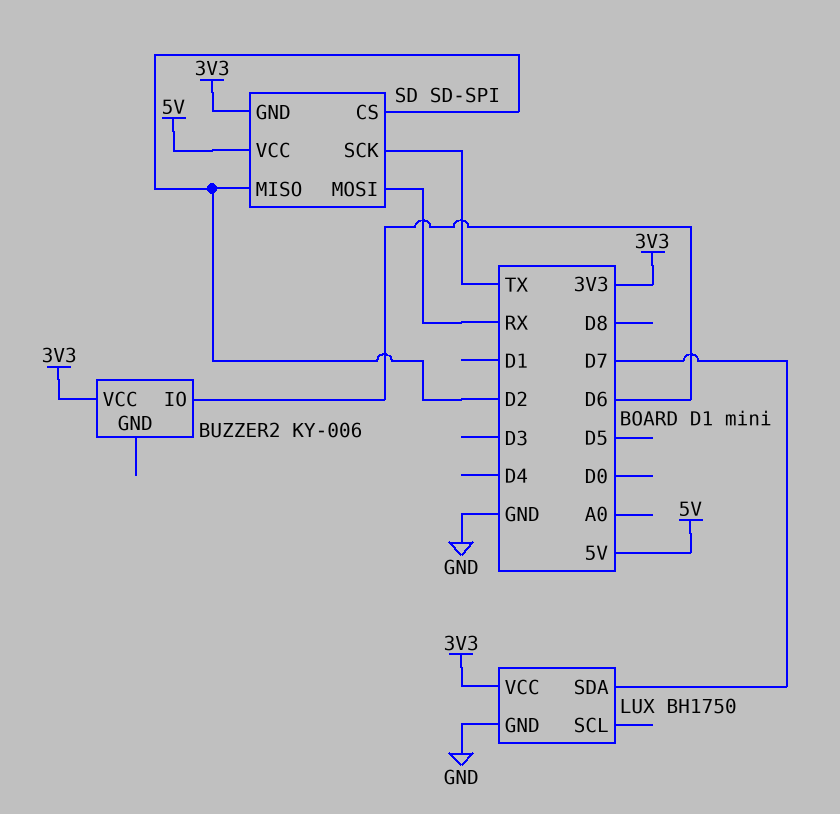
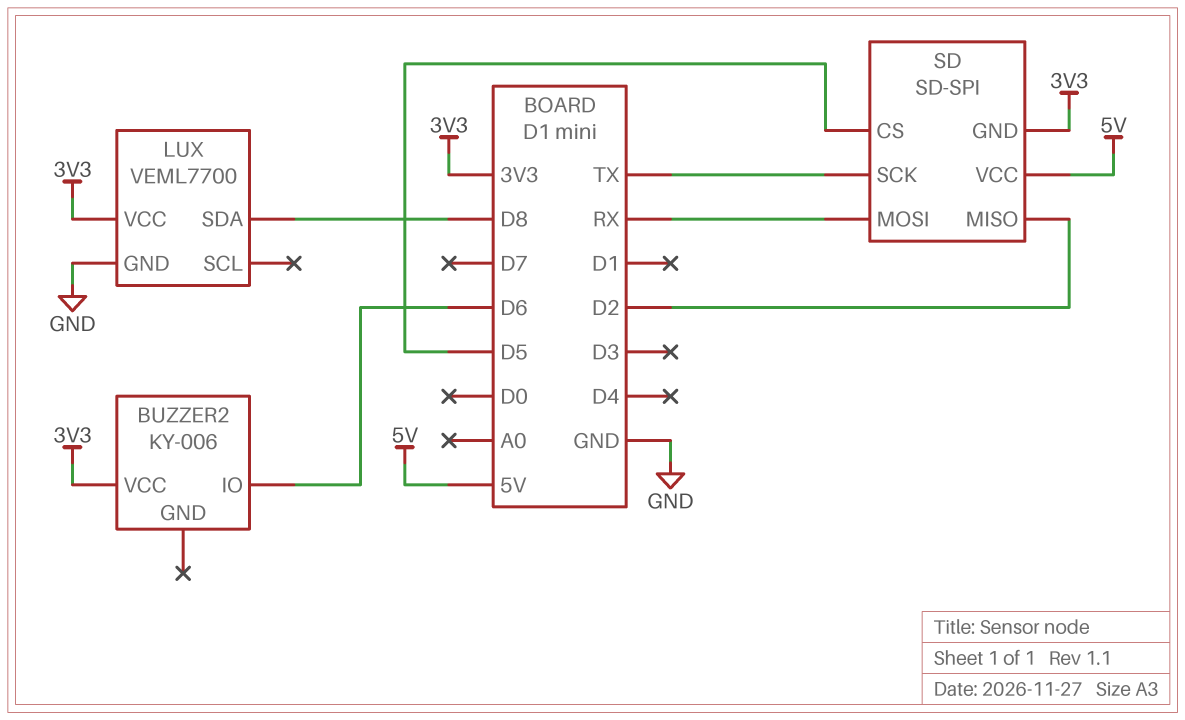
LUX: BH1750 -> VEML7700
LUX pin SDA: D7 -> D8
SD pin CS: D2 -> D5

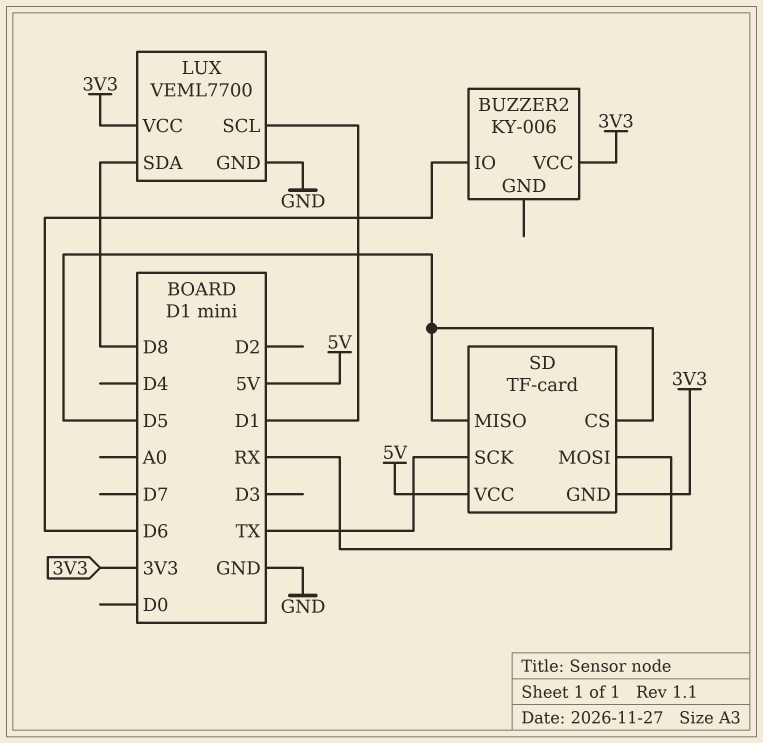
LUX pin SCL: none -> D1
SD: SD-SPI -> TF-card
SD pin MISO: D2 -> D5

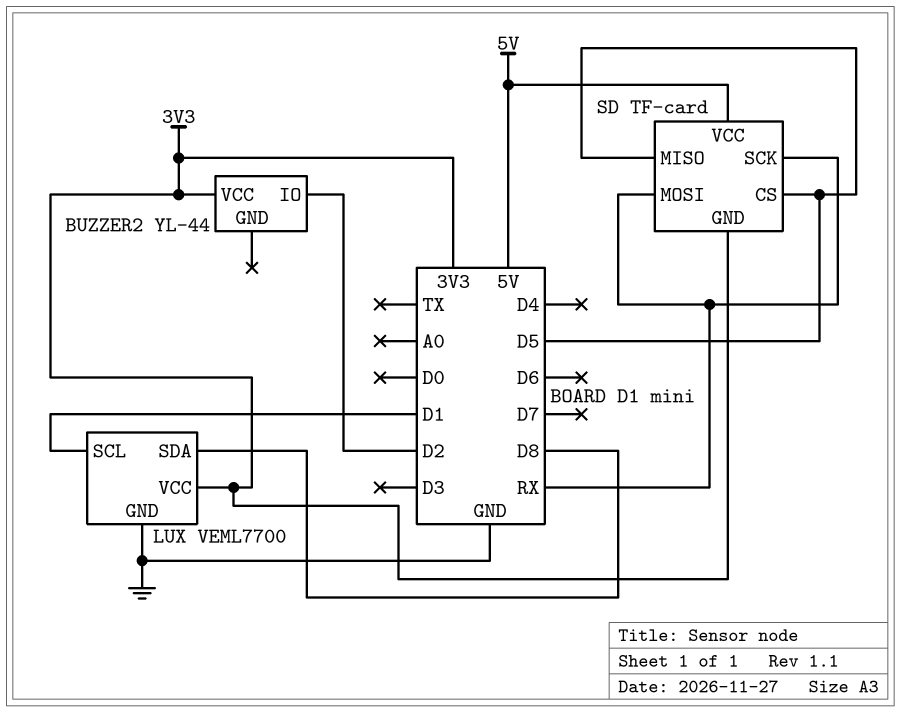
BUZZER2: KY-006 -> YL-44
BUZZER2 pin IO: D6 -> D2
SD pin SCK: TX -> RX

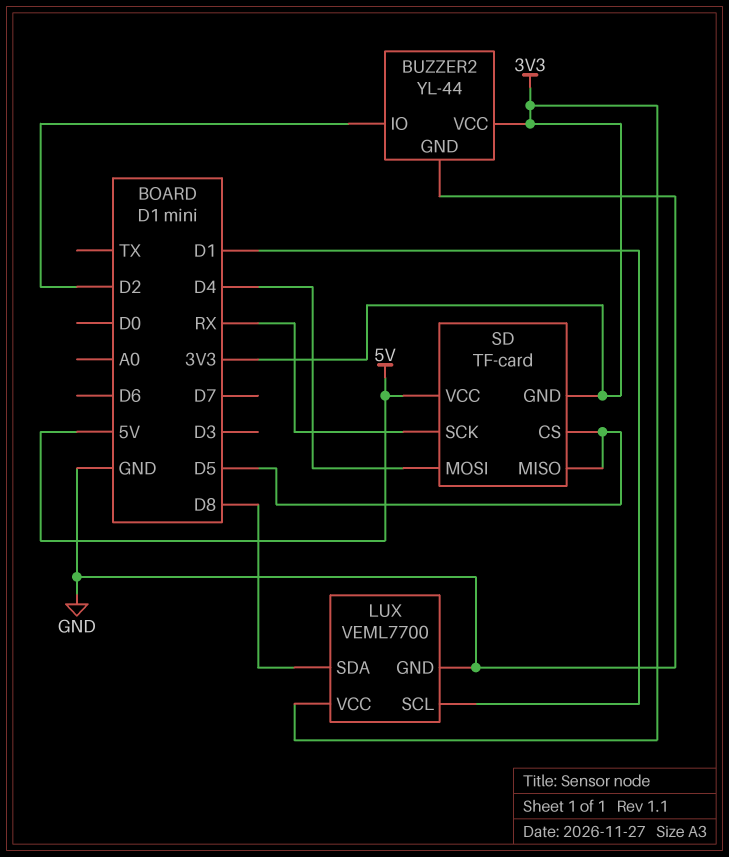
BUZZER2 pin GND: none -> GND
SD pin MOSI: RX -> D4

